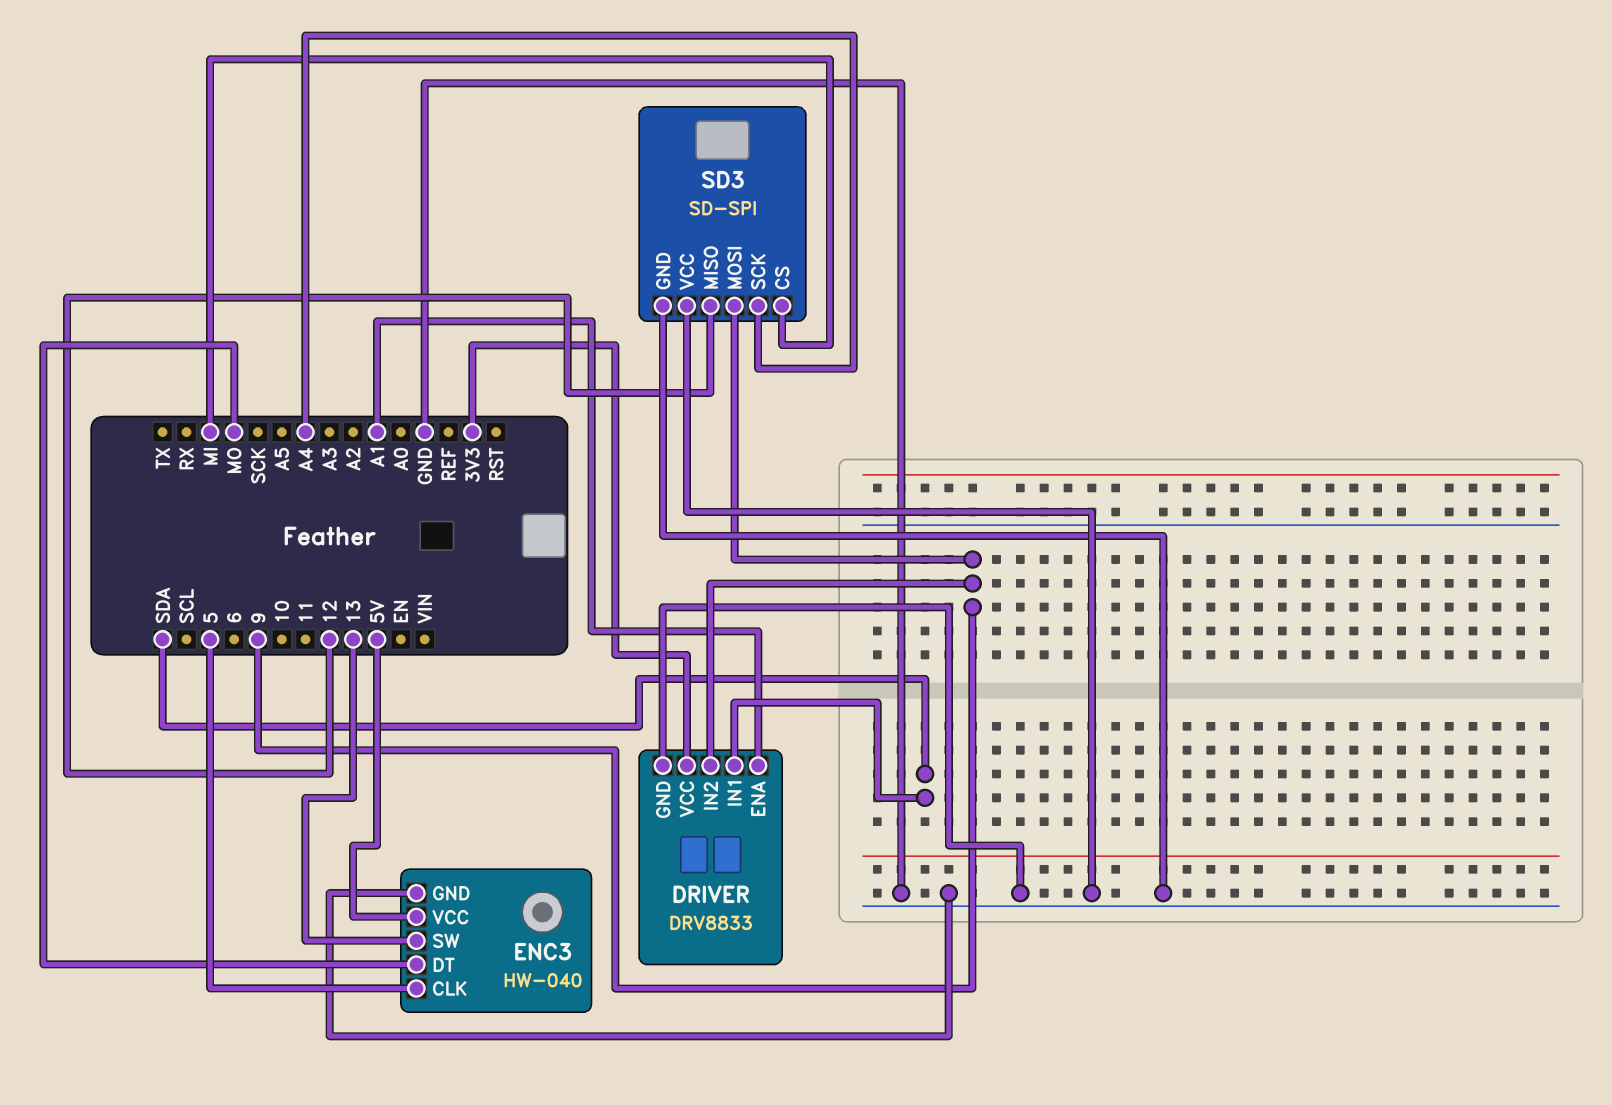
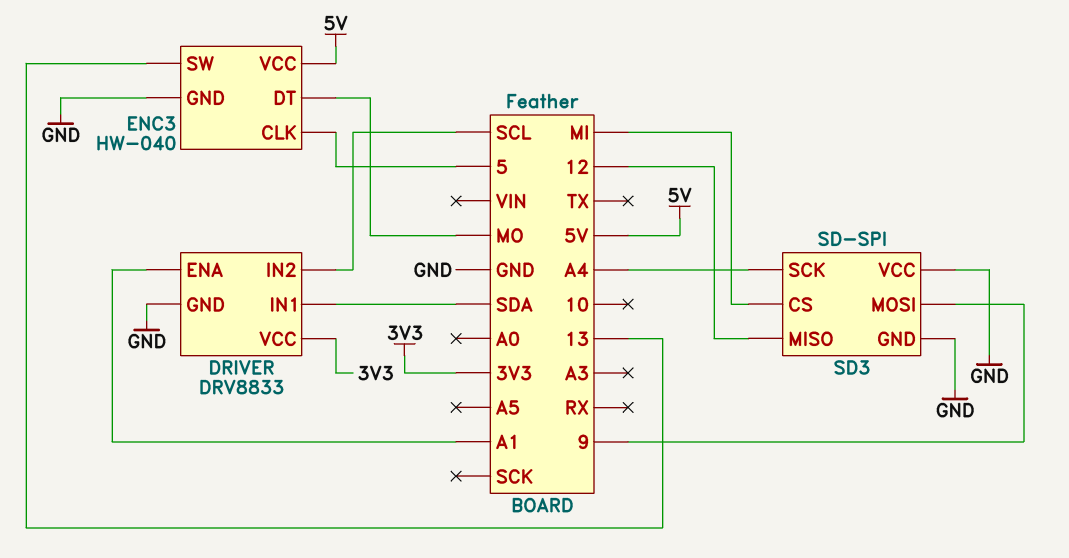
DRIVER pin IN2: 9 -> SCL

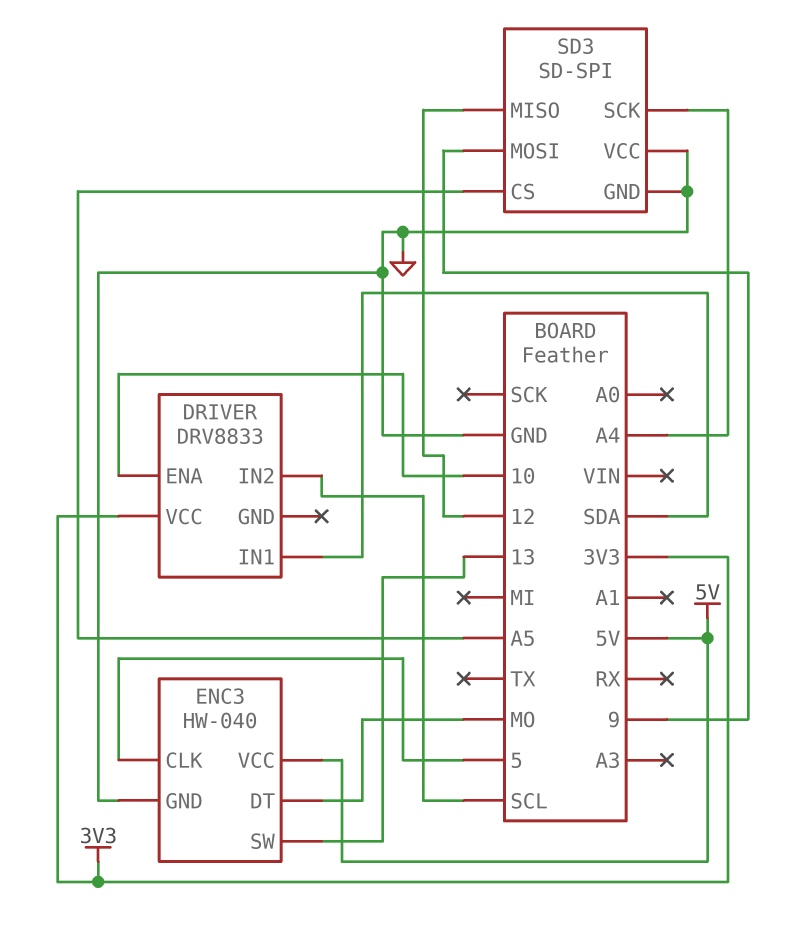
DRIVER pin ENA: A1 -> 10
DRIVER pin GND: GND -> none
SD3 pin CS: MI -> A5

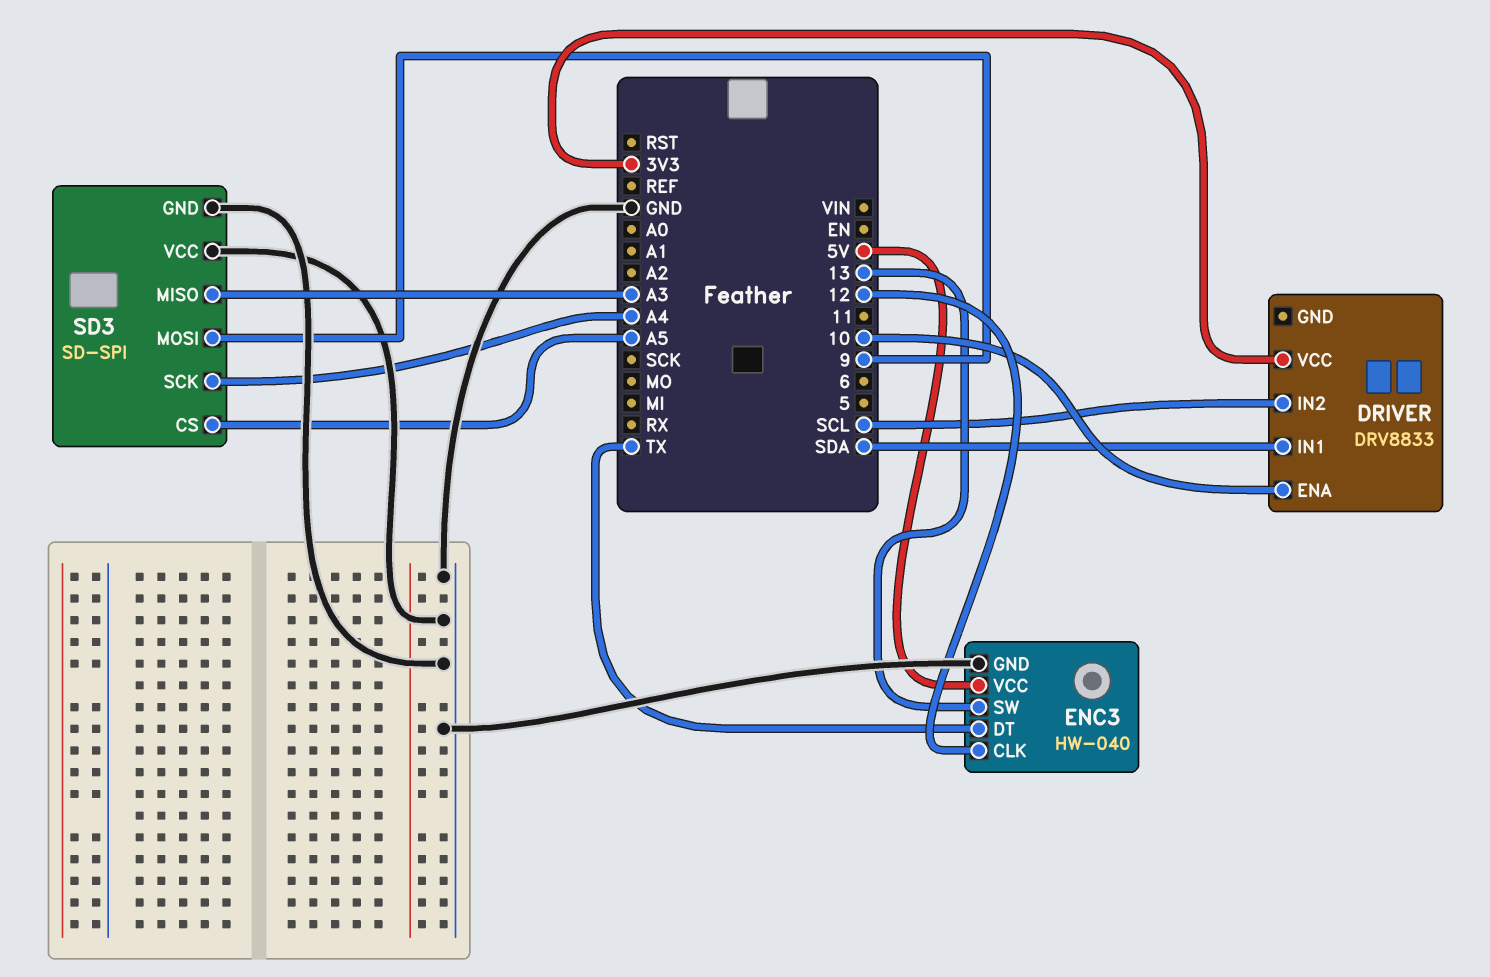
ENC3 pin CLK: 5 -> 12
ENC3 pin DT: MO -> TX
SD3 pin MISO: 12 -> A3

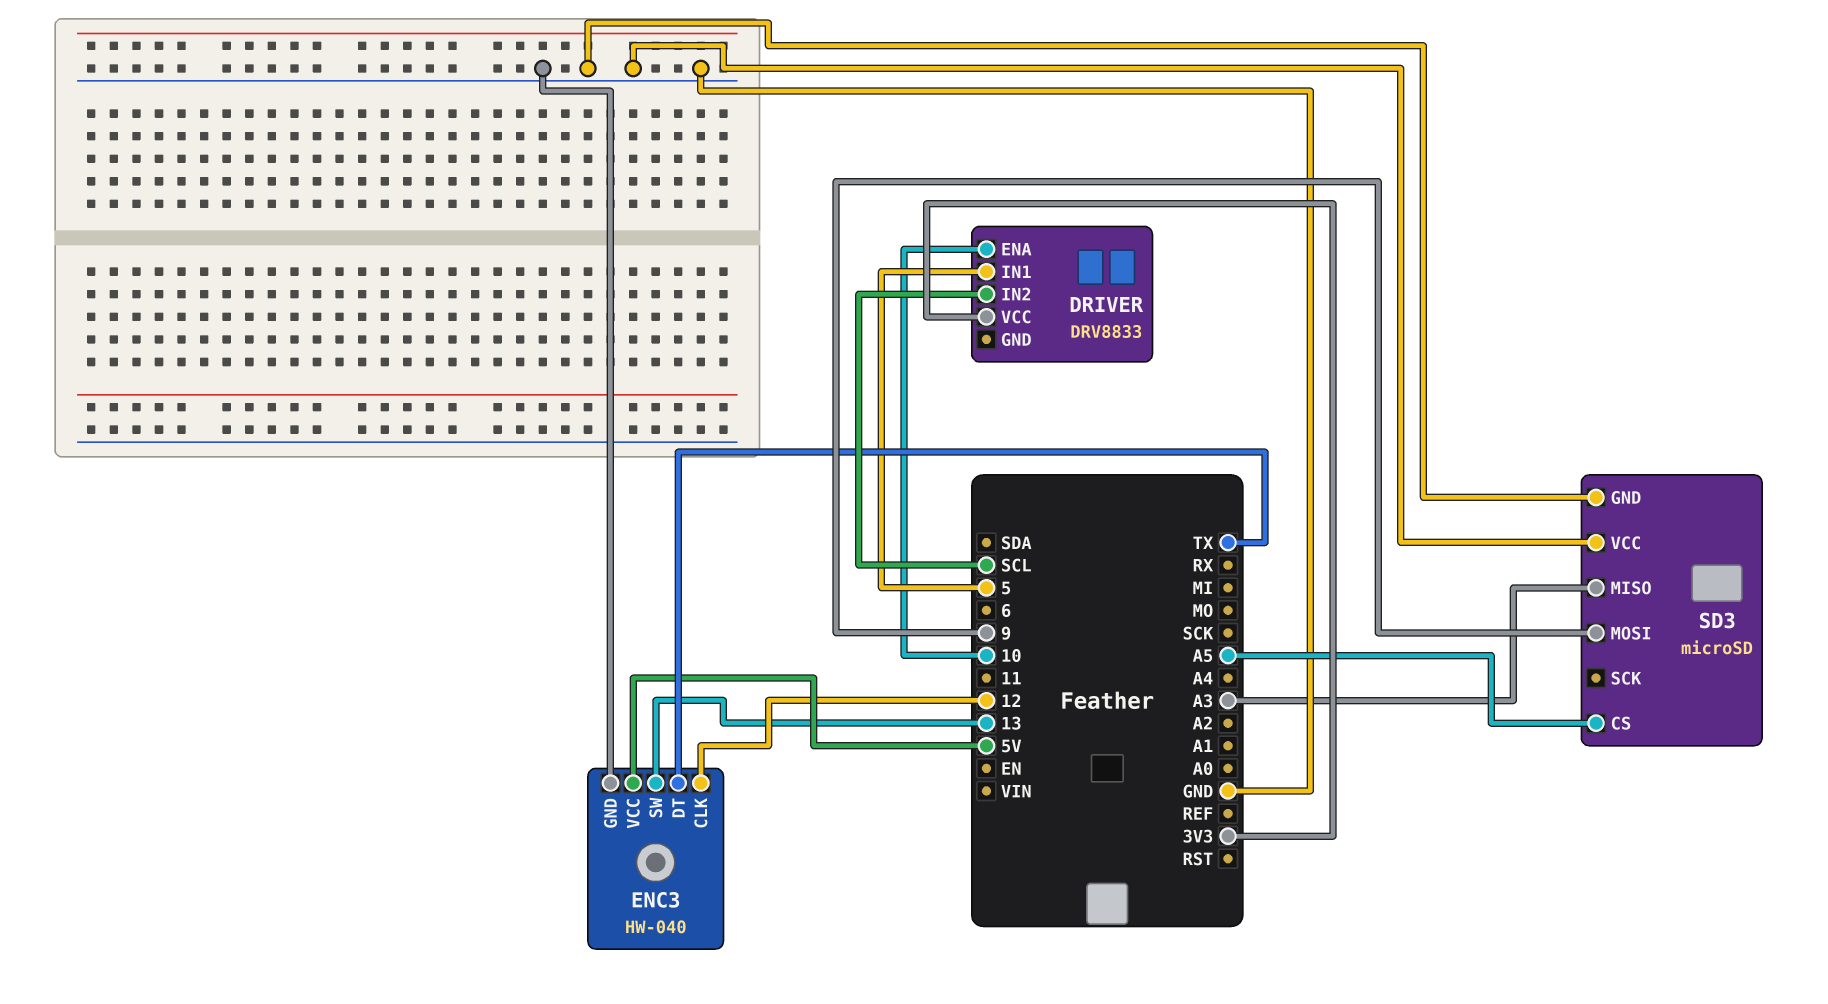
DRIVER pin IN1: SDA -> 5
SD3: SD-SPI -> microSD
SD3 pin SCK: A4 -> none

